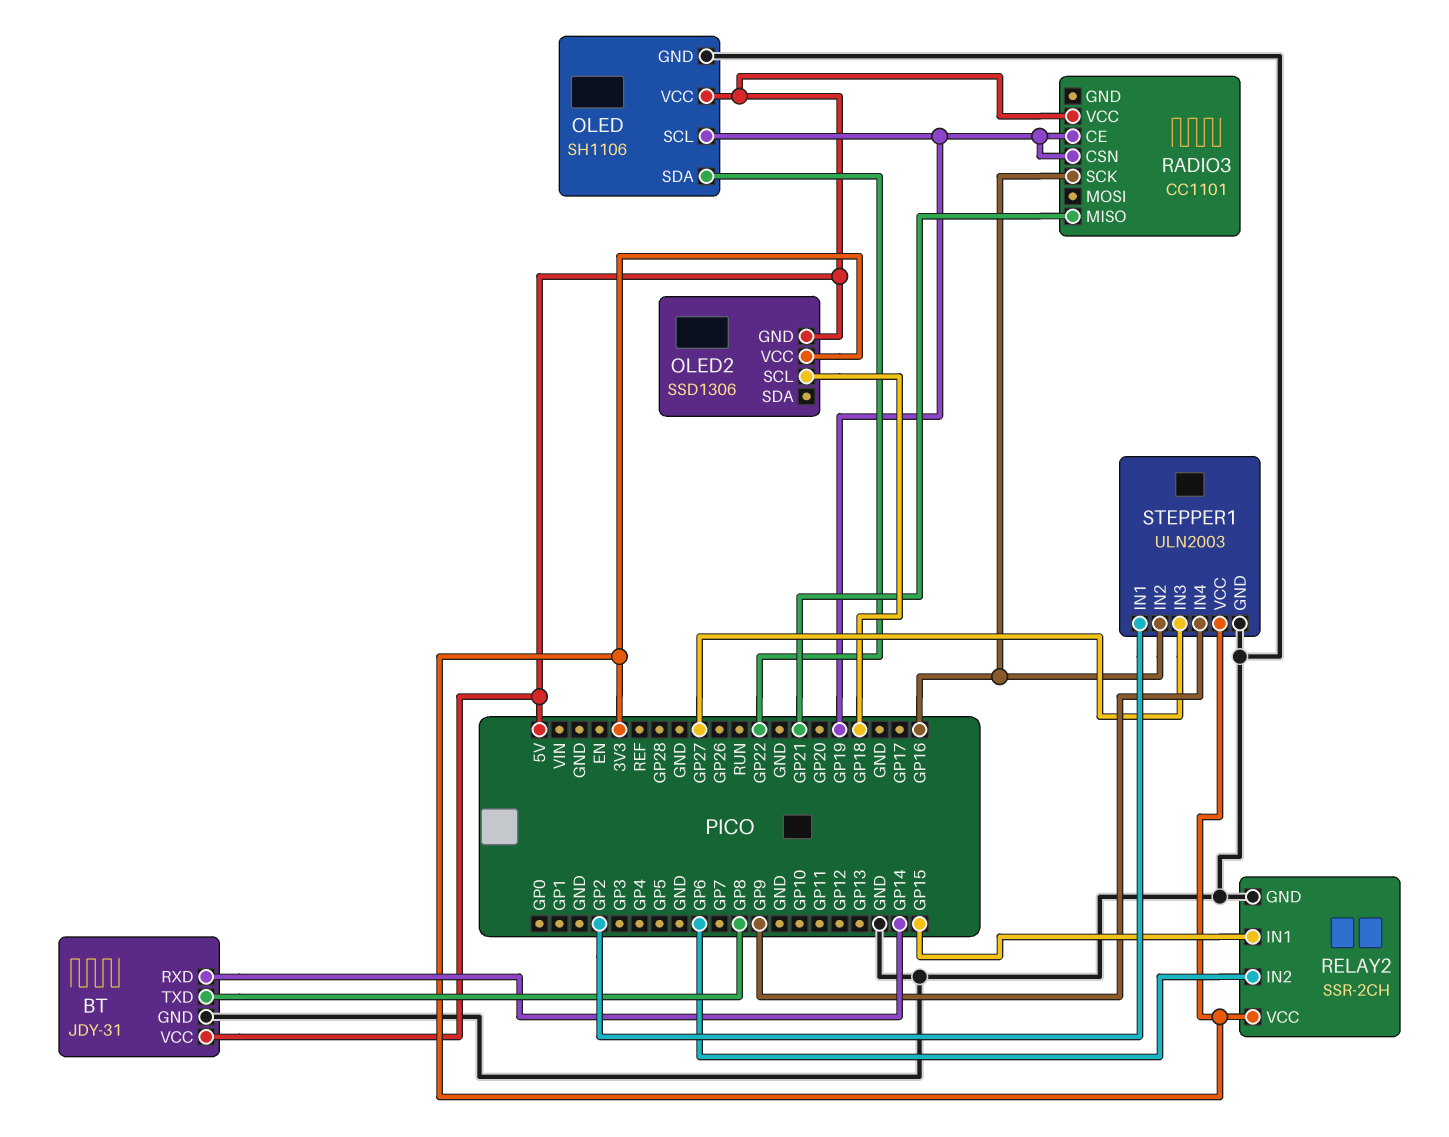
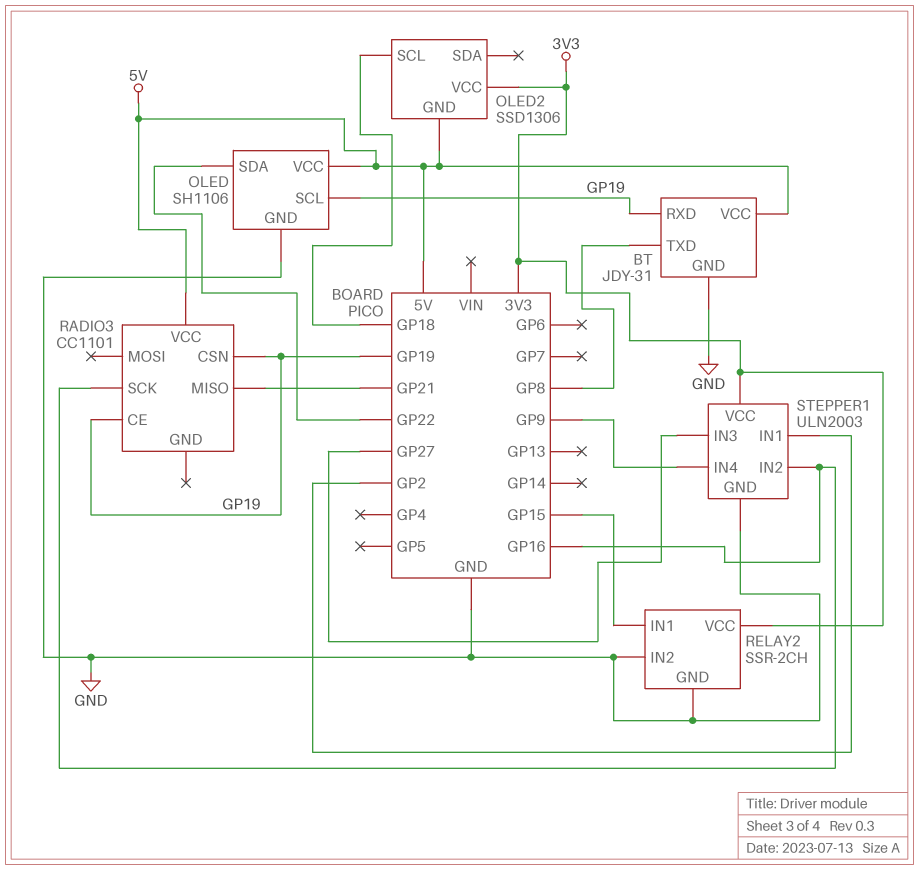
BT pin RXD: GP14 -> GP19
RELAY2 pin IN2: GP6 -> GND

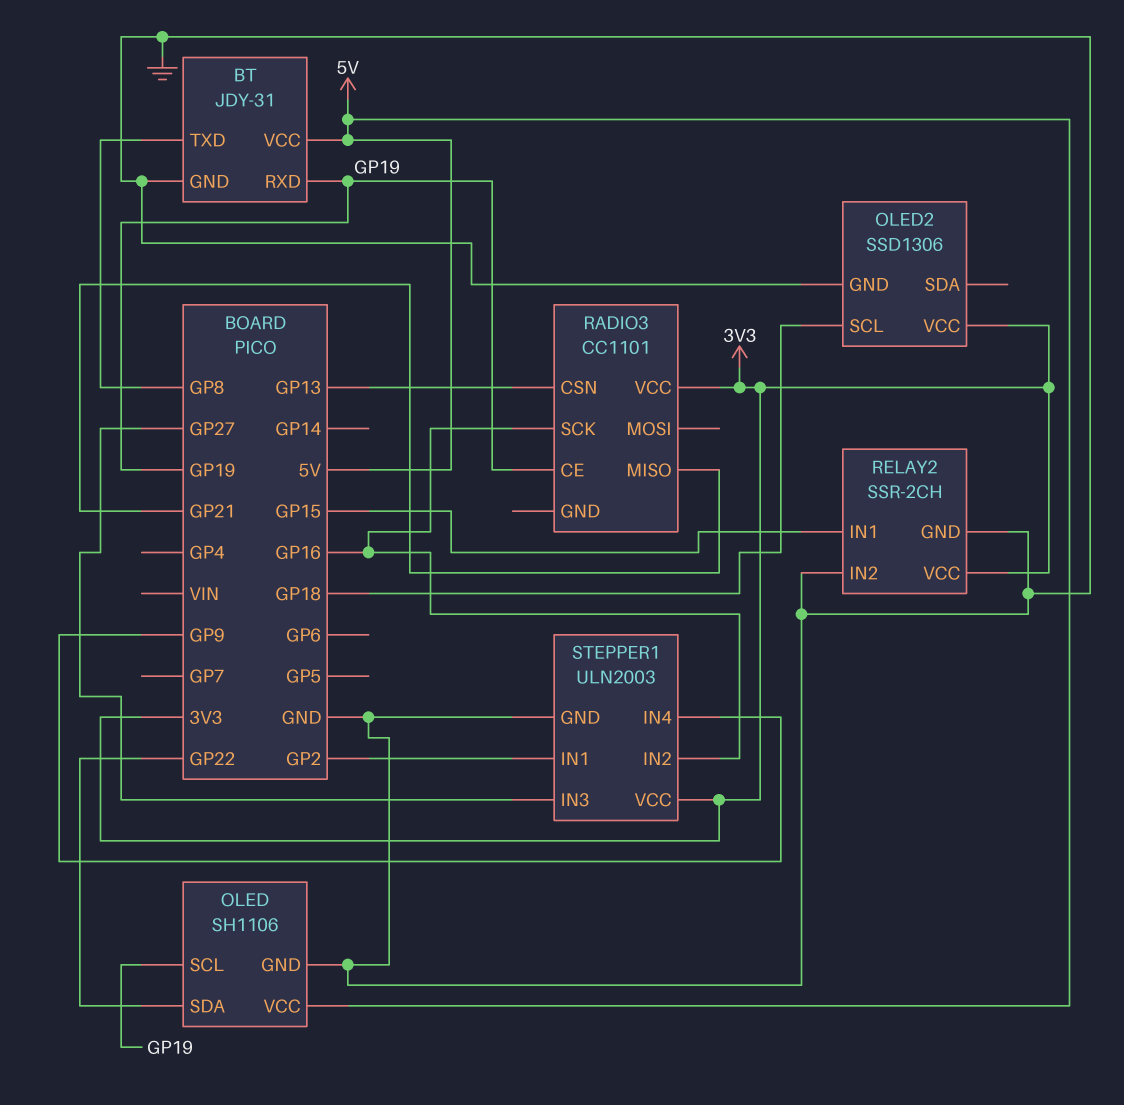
OLED2 pin GND: 5V -> GND
RADIO3 pin CSN: GP19 -> GP13
RADIO3 pin VCC: 5V -> 3V3

